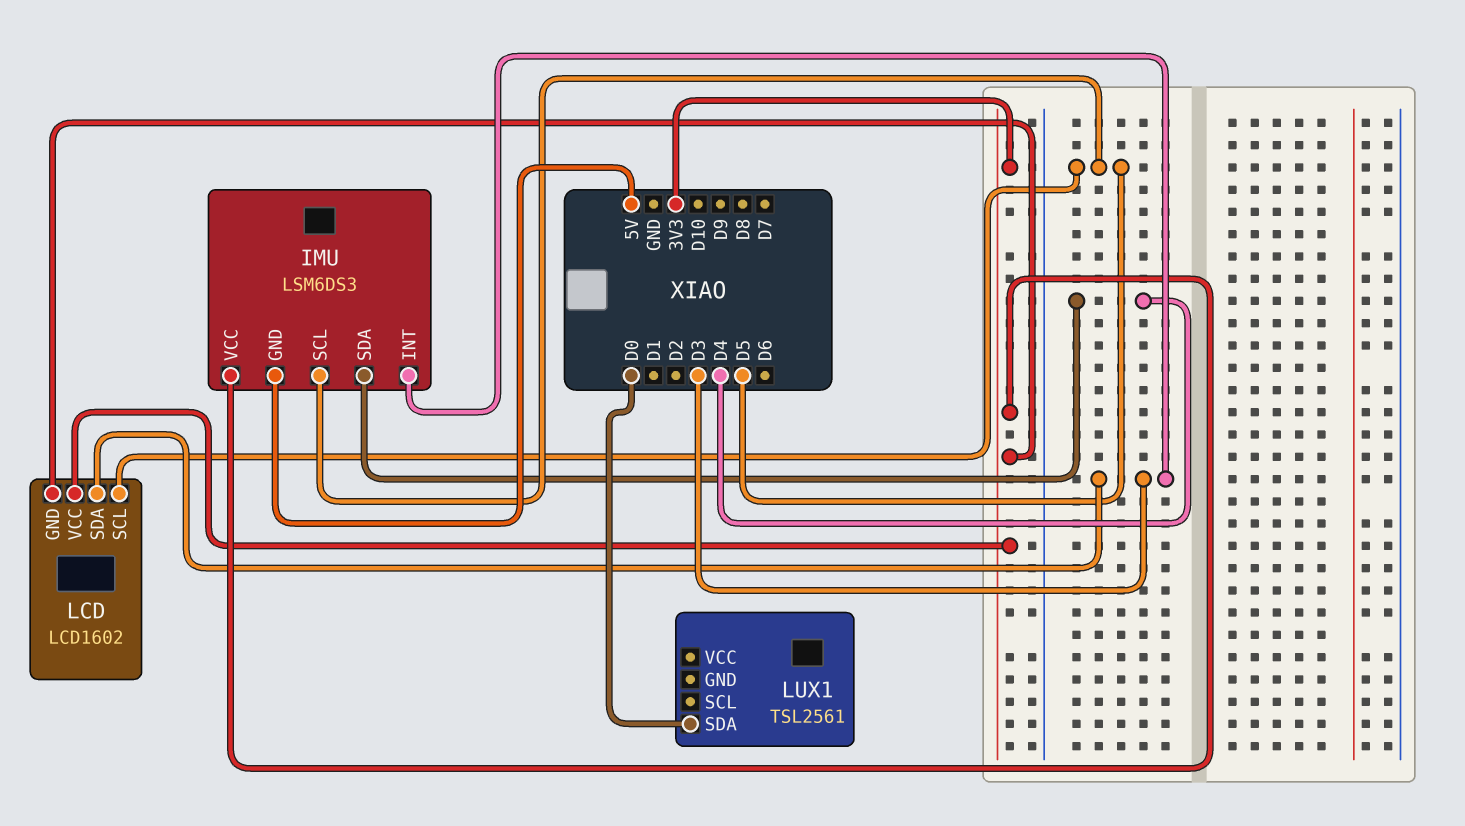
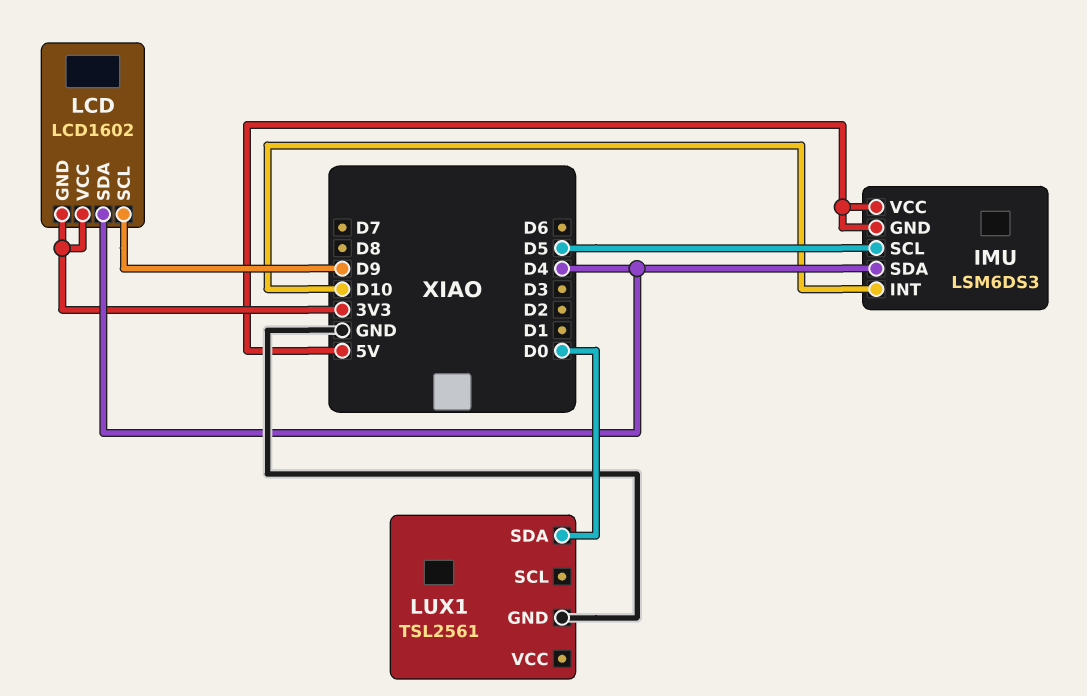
IMU pin INT: D3 -> D10
IMU pin VCC: 3V3 -> 5V
LCD pin SCL: D5 -> D9
LCD pin SDA: D3 -> D4
LUX1 pin GND: none -> GND

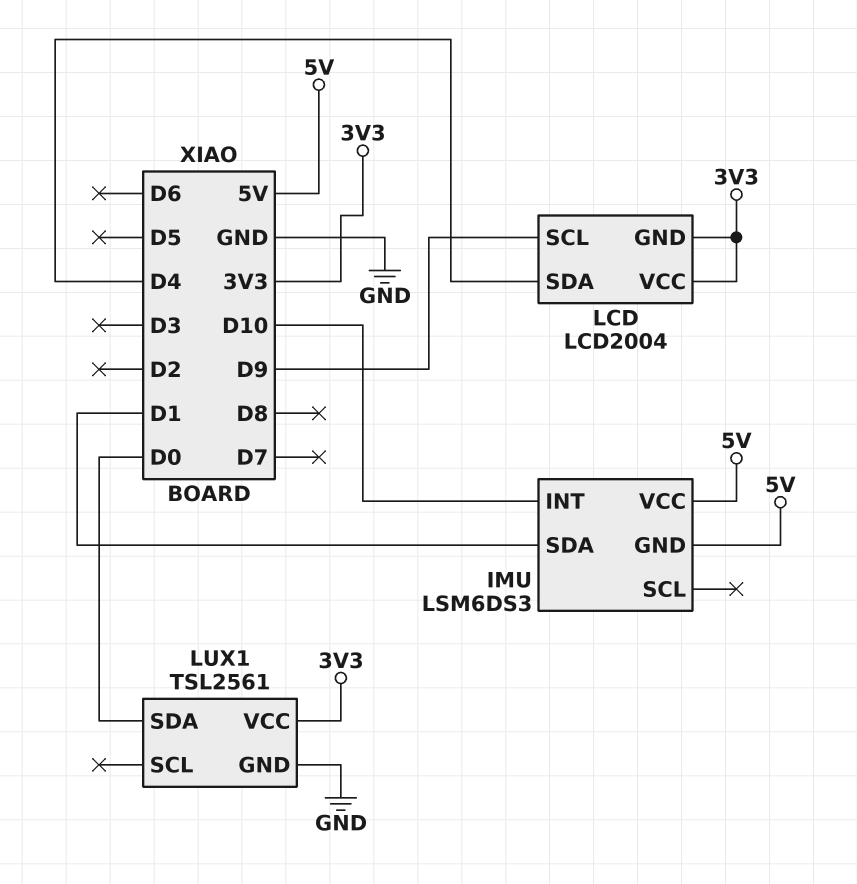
IMU pin SCL: D5 -> none
IMU pin SDA: D4 -> D1
LCD: LCD1602 -> LCD2004
LUX1 pin VCC: none -> 3V3

